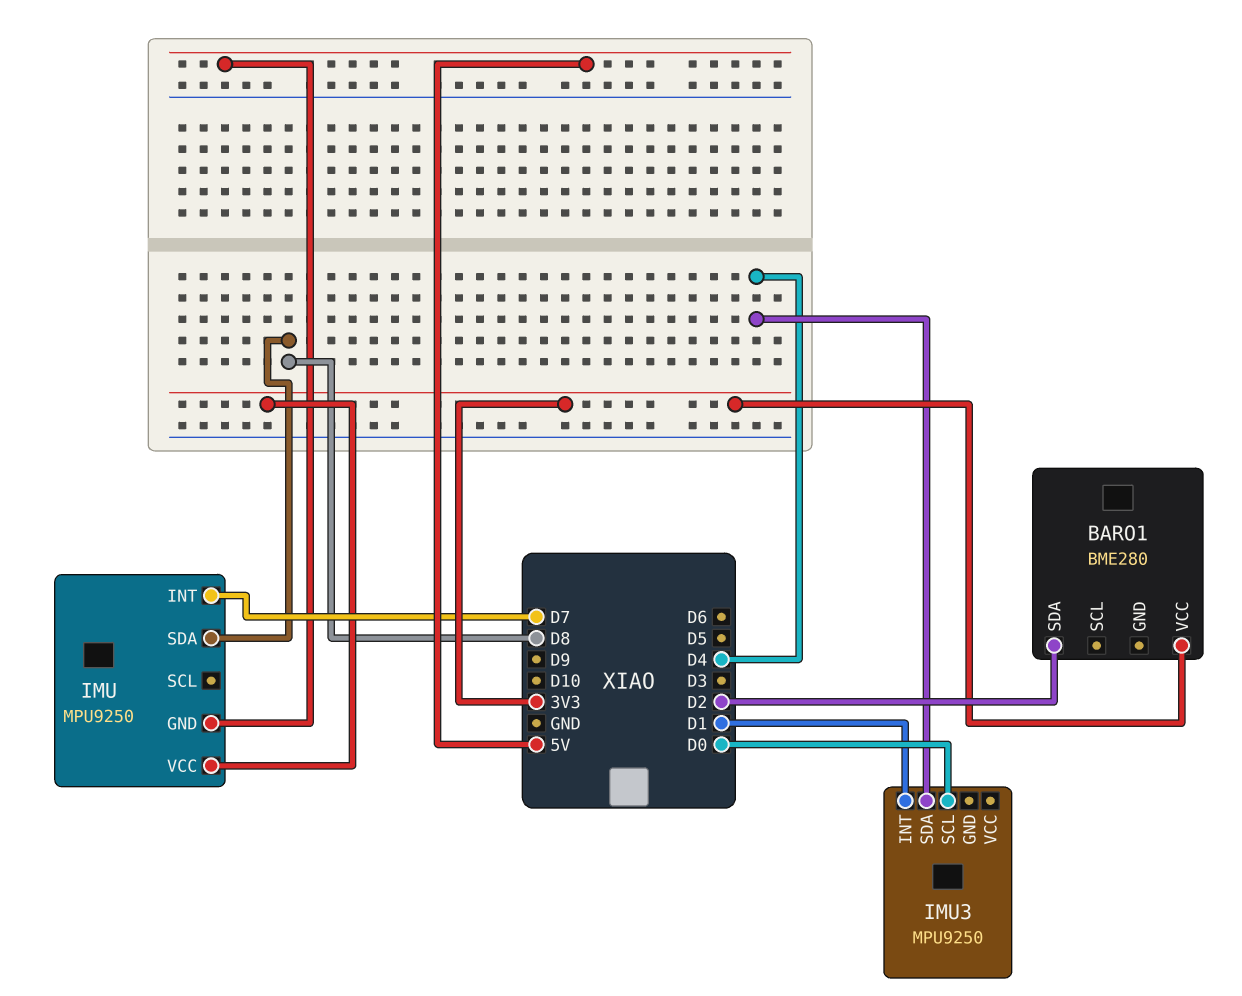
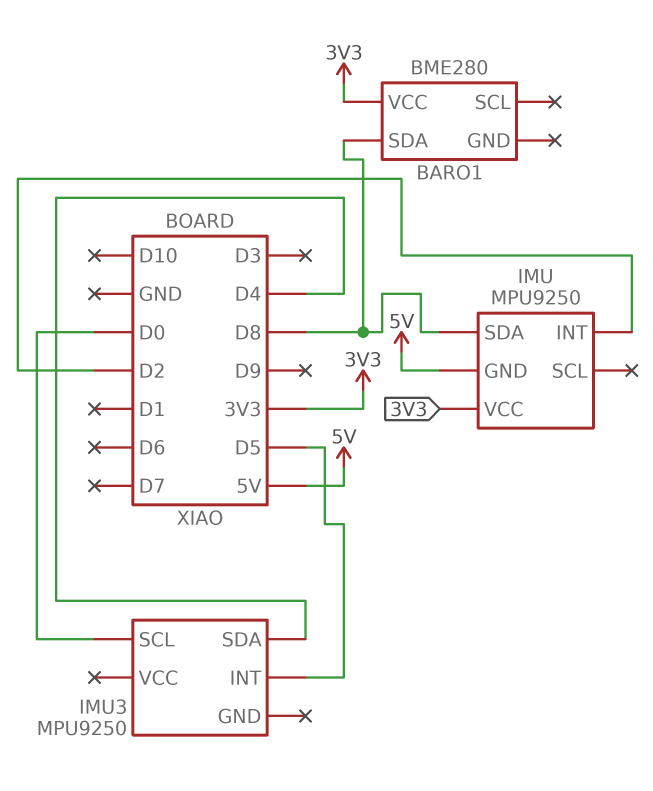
BARO1 pin SDA: D2 -> D8
IMU pin INT: D7 -> D2
IMU3 pin INT: D1 -> D5

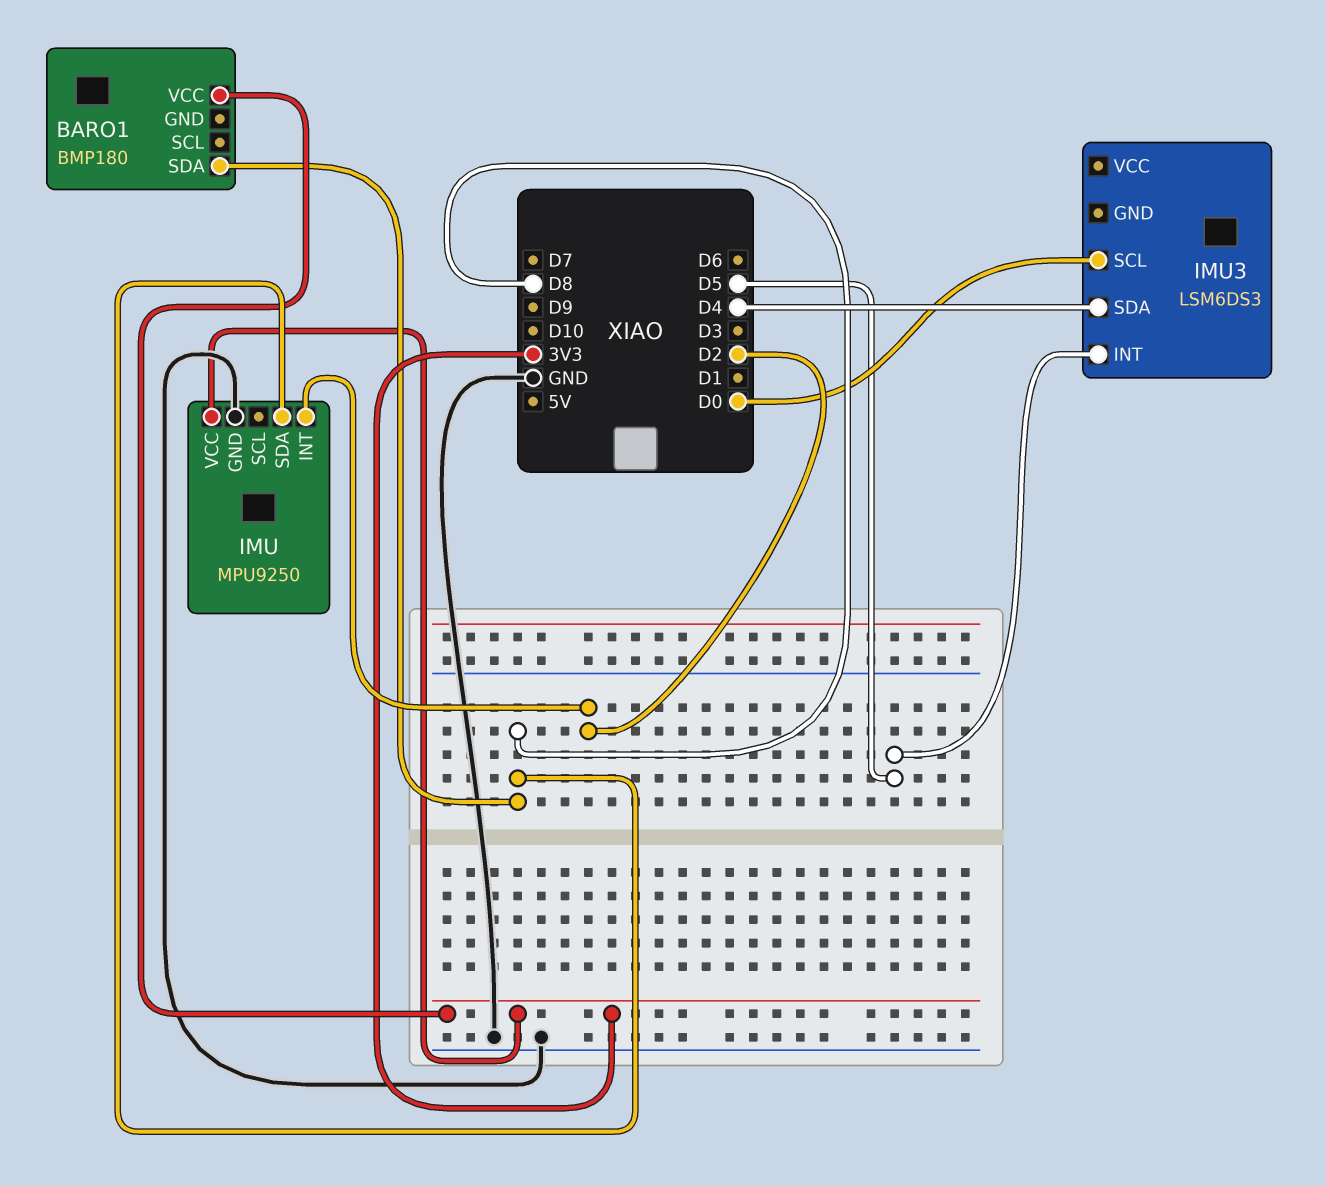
BARO1: BME280 -> BMP180
IMU pin GND: 5V -> GND
IMU3: MPU9250 -> LSM6DS3

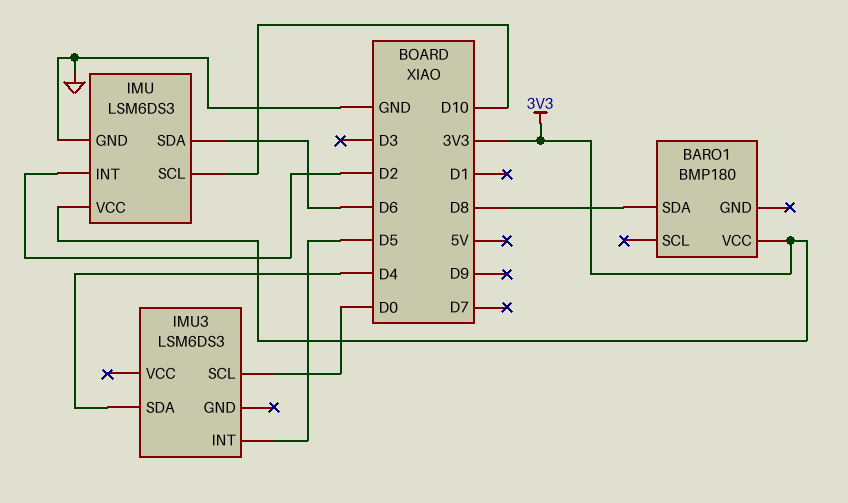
IMU: MPU9250 -> LSM6DS3
IMU pin SCL: none -> D10
IMU pin SDA: D8 -> D6

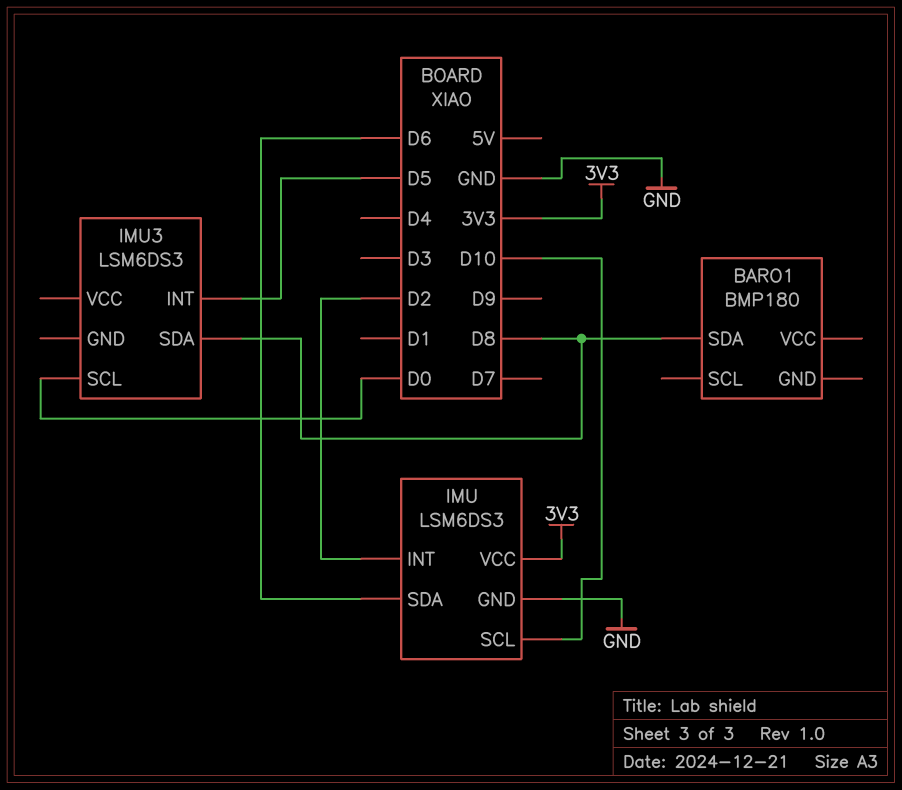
BARO1 pin VCC: 3V3 -> none
IMU3 pin SDA: D4 -> D8

